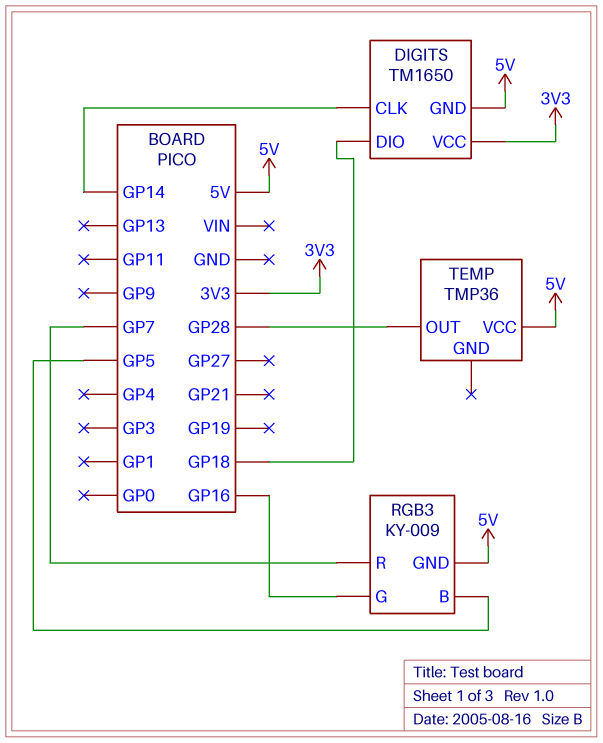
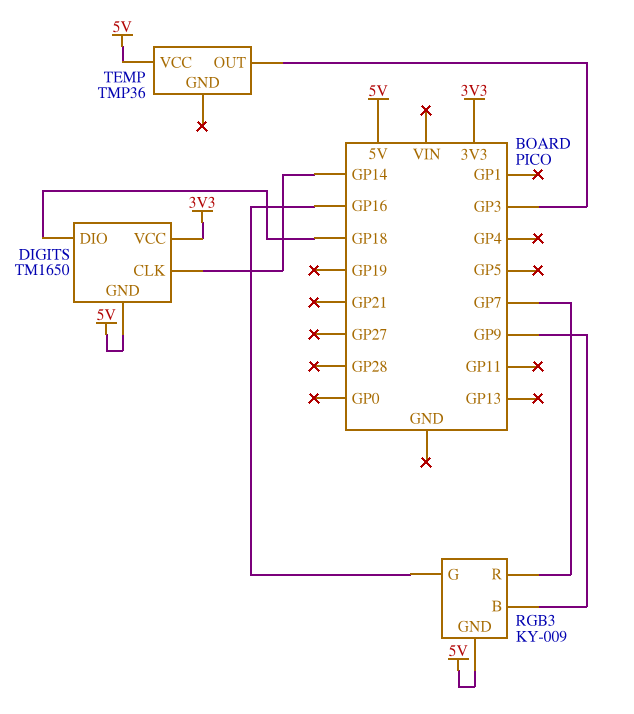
RGB3 pin B: GP5 -> GP9
TEMP pin OUT: GP28 -> GP3

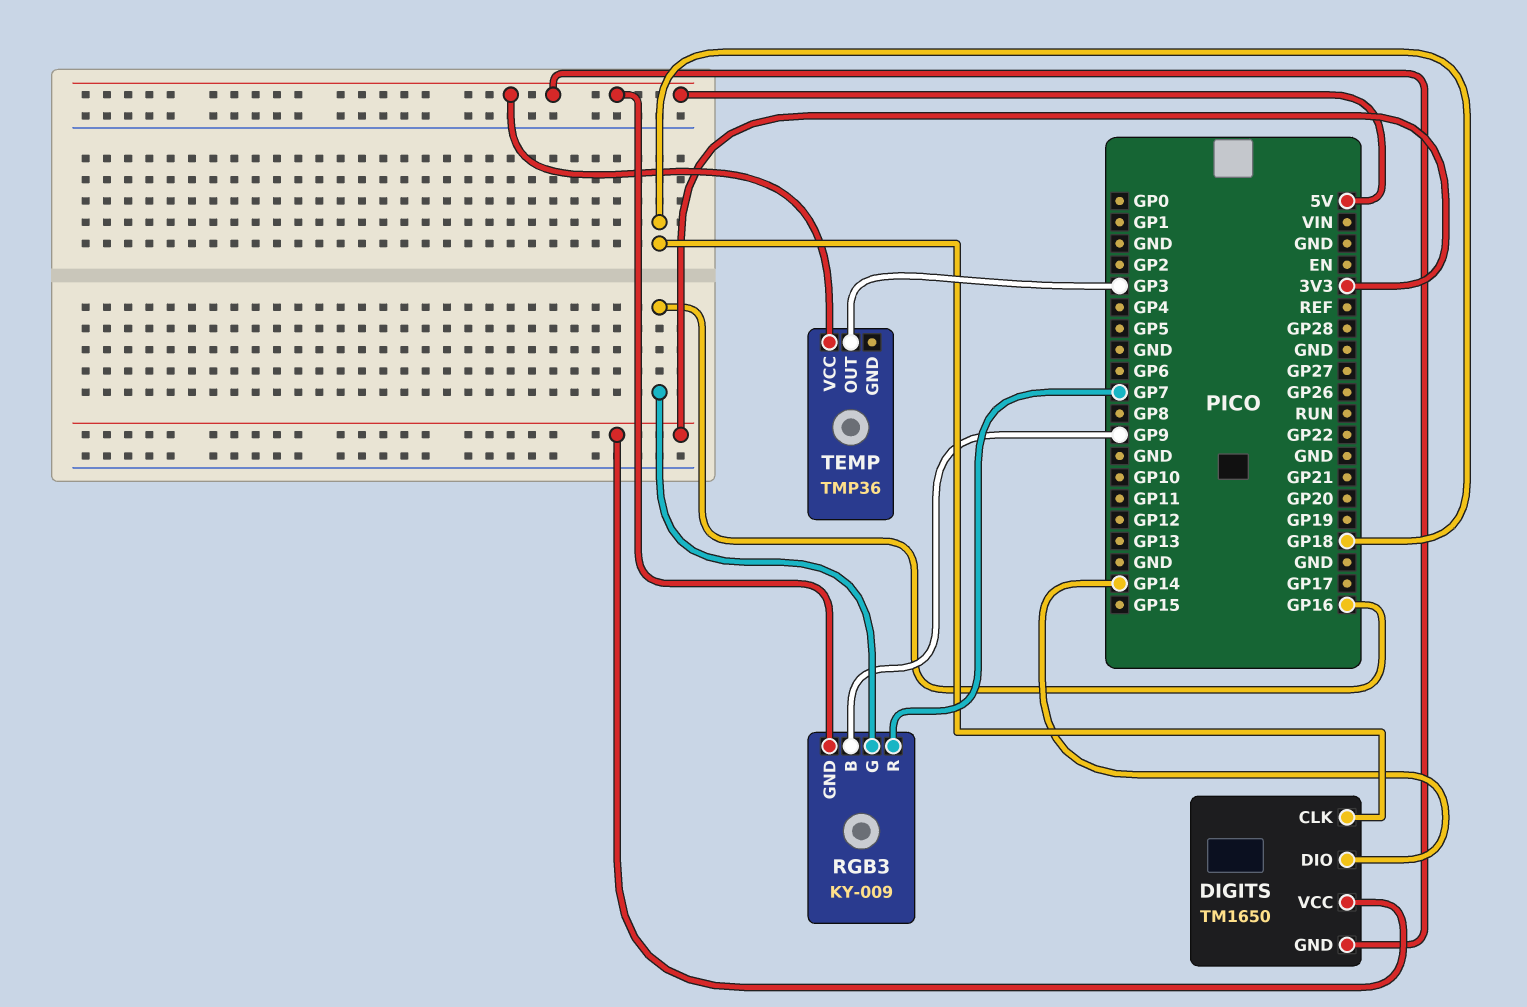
DIGITS pin CLK: GP14 -> GP18
DIGITS pin DIO: GP18 -> GP14

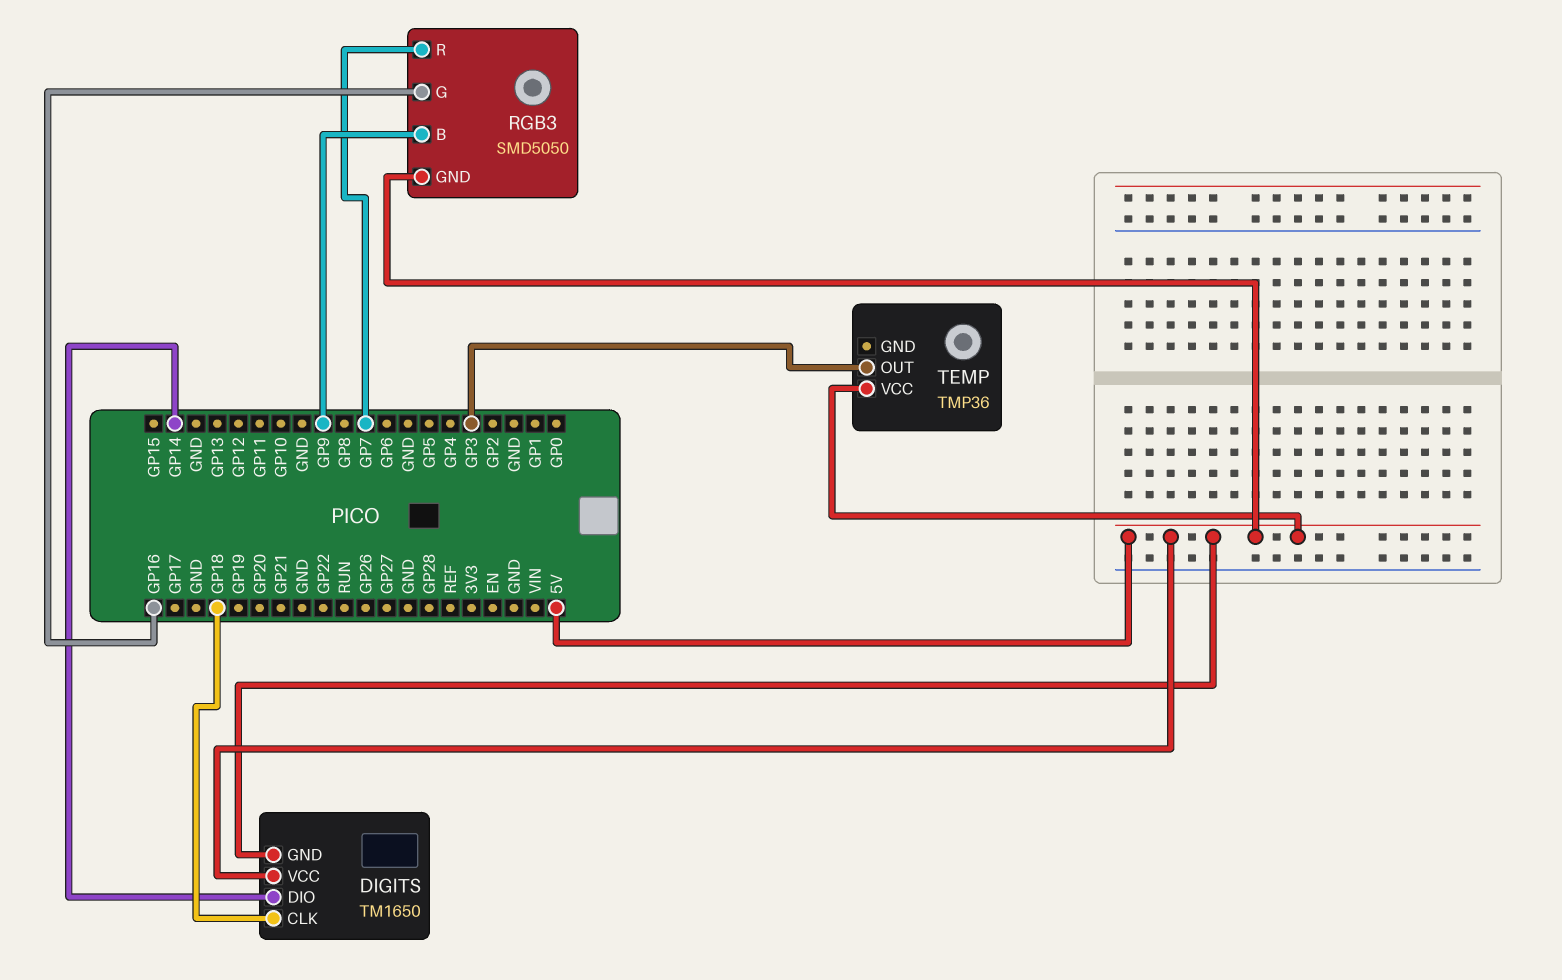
DIGITS pin VCC: 3V3 -> 5V
RGB3: KY-009 -> SMD5050

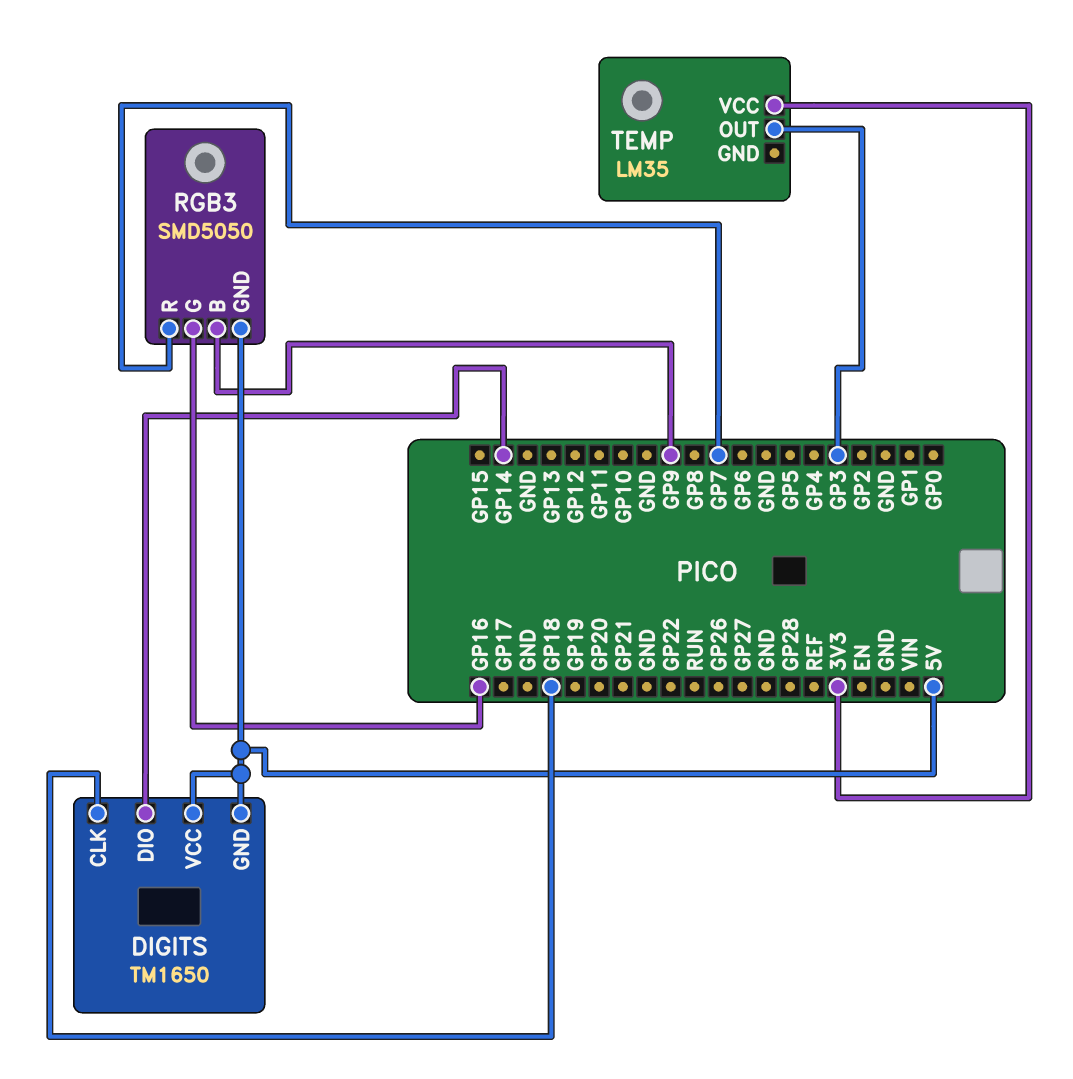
TEMP: TMP36 -> LM35
TEMP pin VCC: 5V -> 3V3

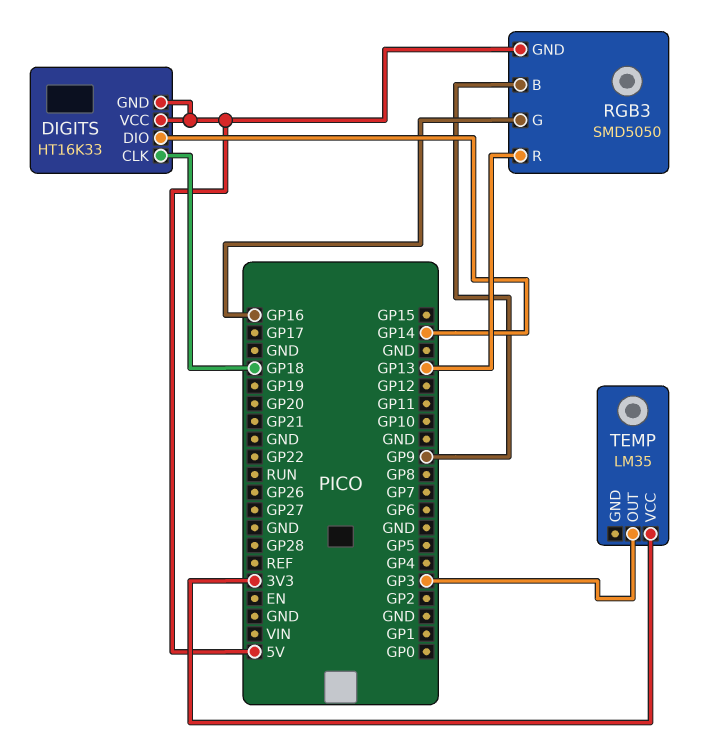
DIGITS: TM1650 -> HT16K33
RGB3 pin R: GP7 -> GP13

